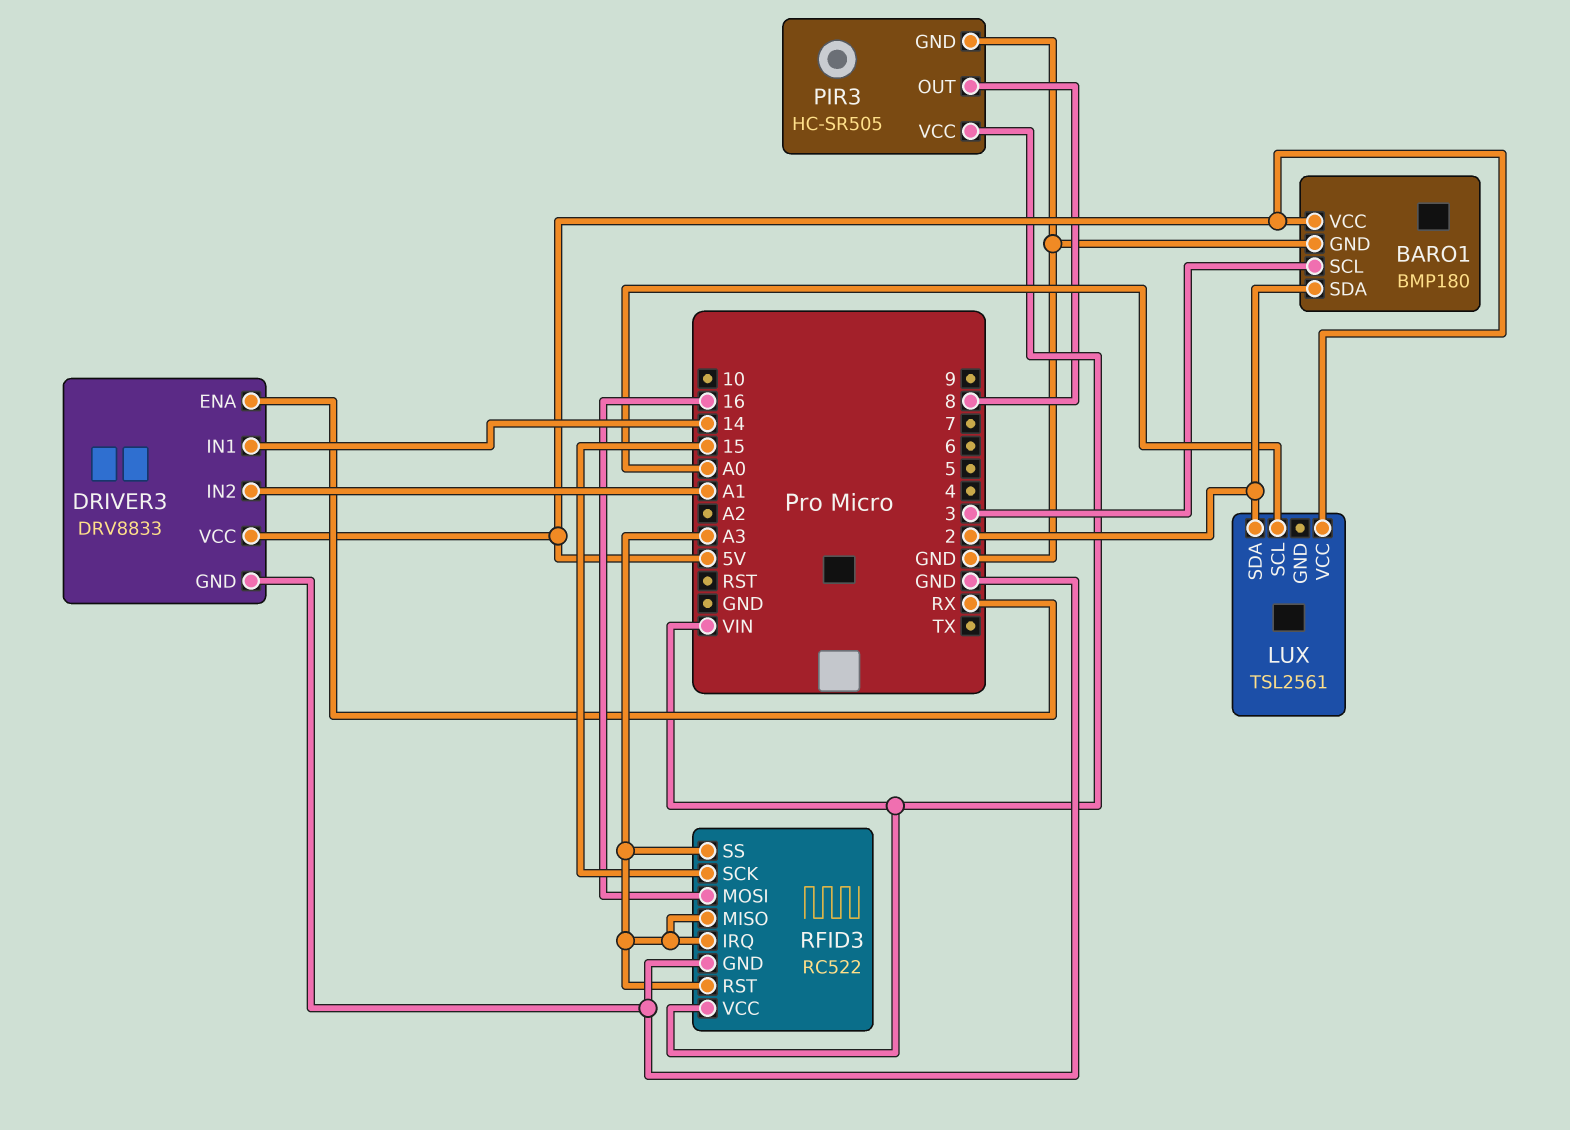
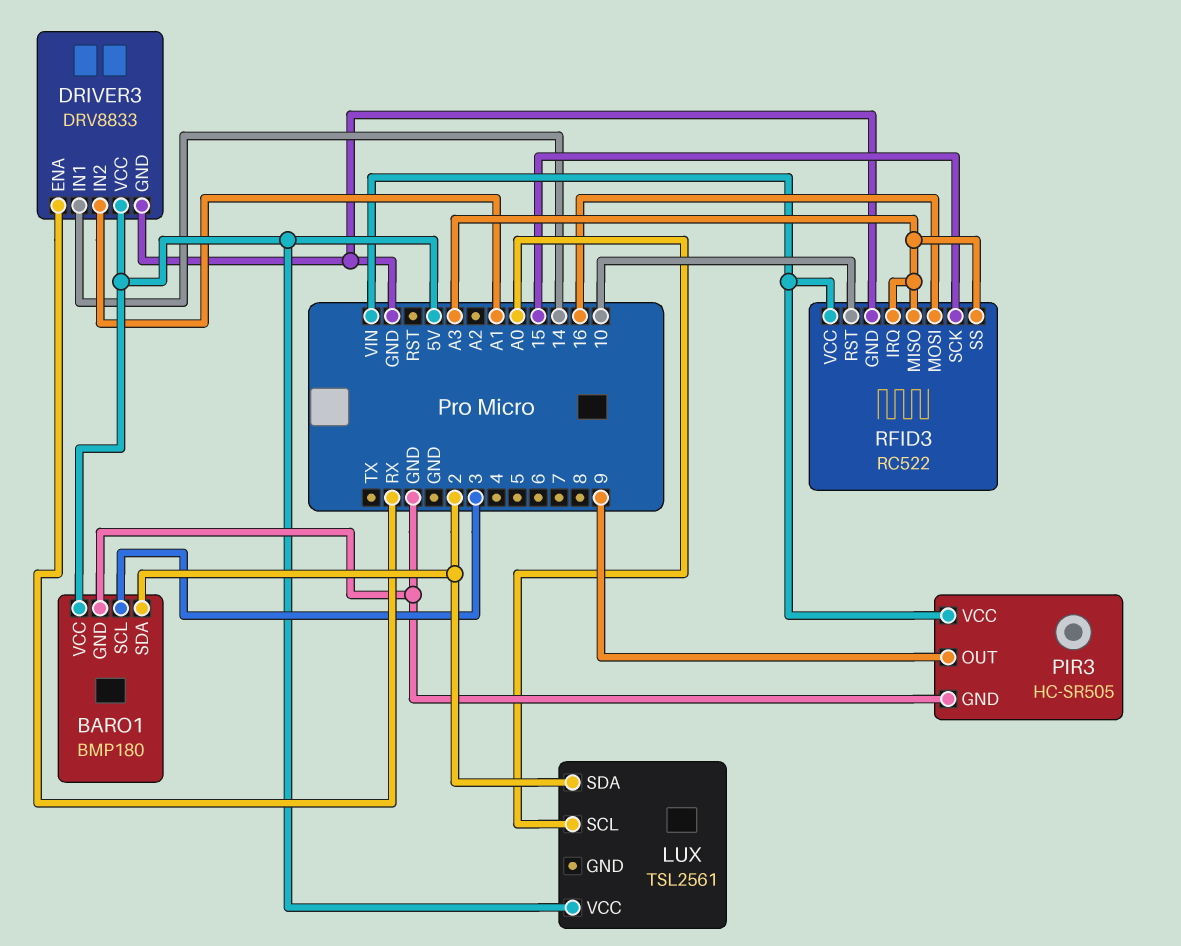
PIR3 pin OUT: 8 -> 9
RFID3 pin RST: A3 -> 10

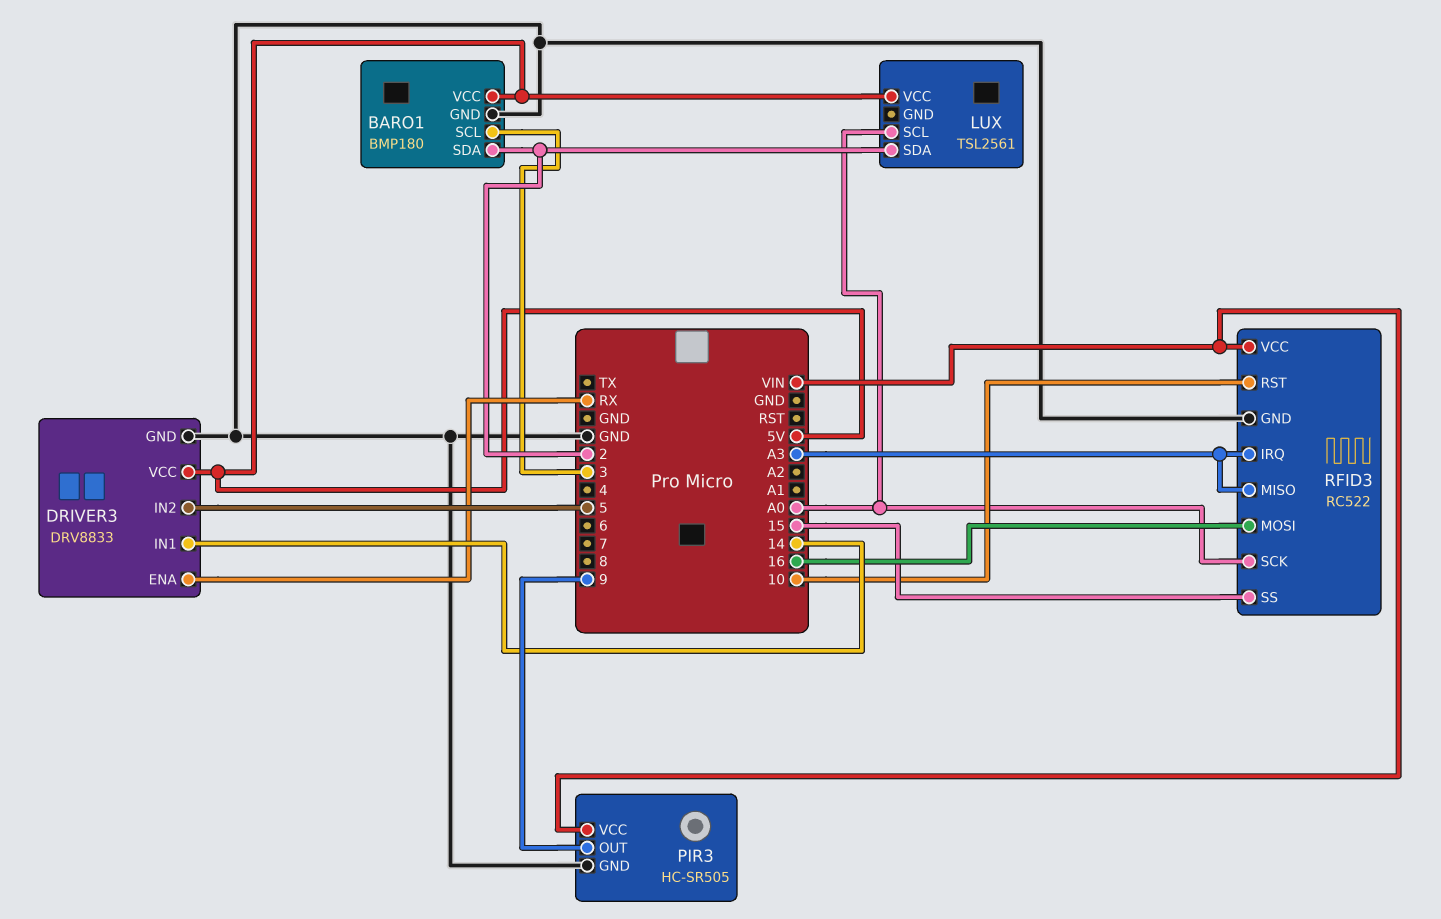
DRIVER3 pin IN2: A1 -> 5
RFID3 pin SCK: 15 -> A0
RFID3 pin SS: A3 -> 15

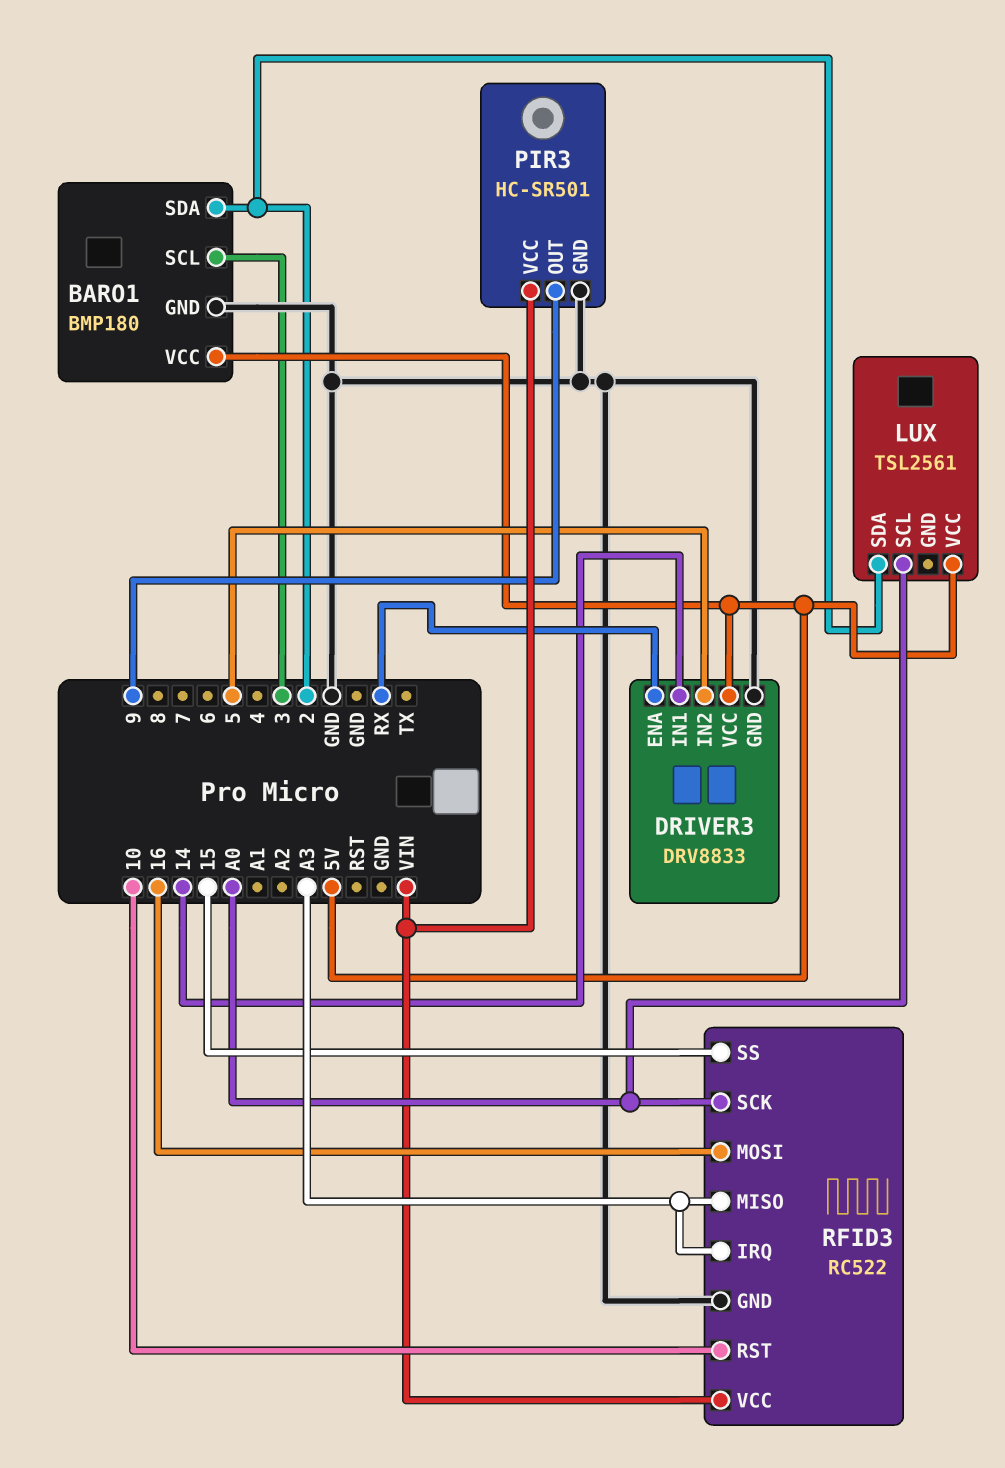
PIR3: HC-SR505 -> HC-SR501

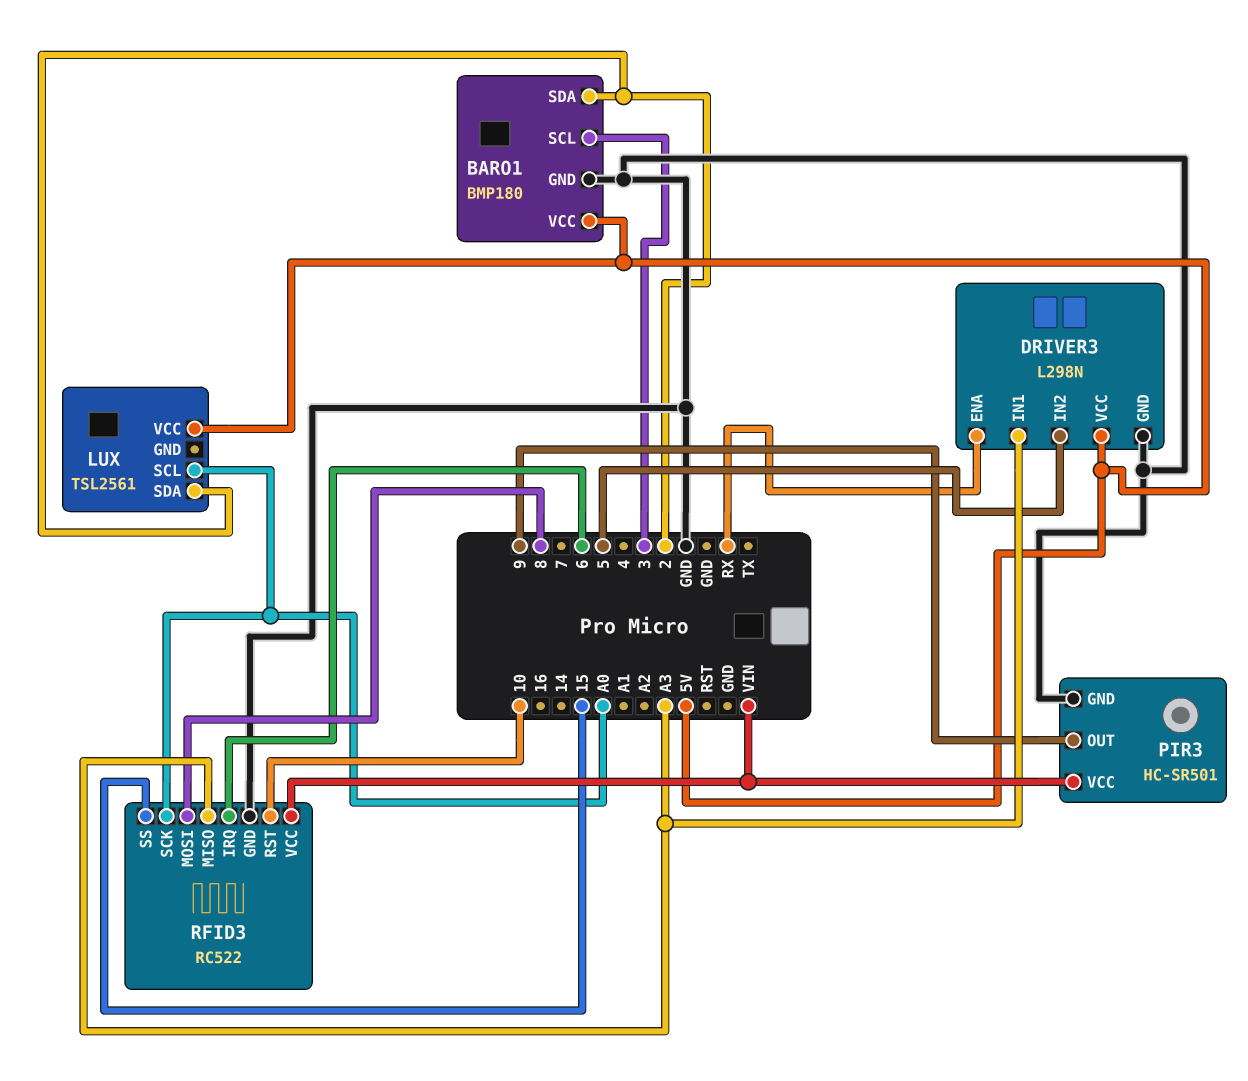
DRIVER3: DRV8833 -> L298N
DRIVER3 pin IN1: 14 -> A3
RFID3 pin IRQ: A3 -> 6
RFID3 pin MOSI: 16 -> 8

